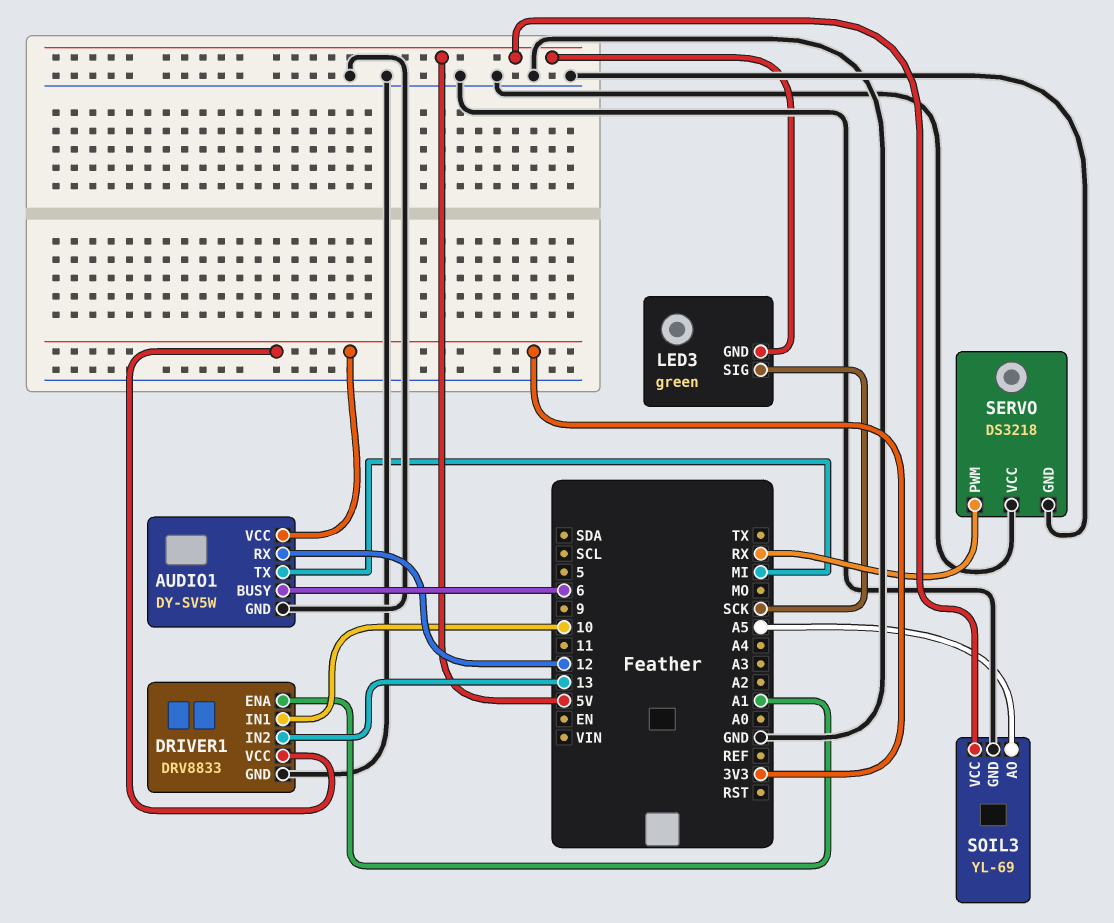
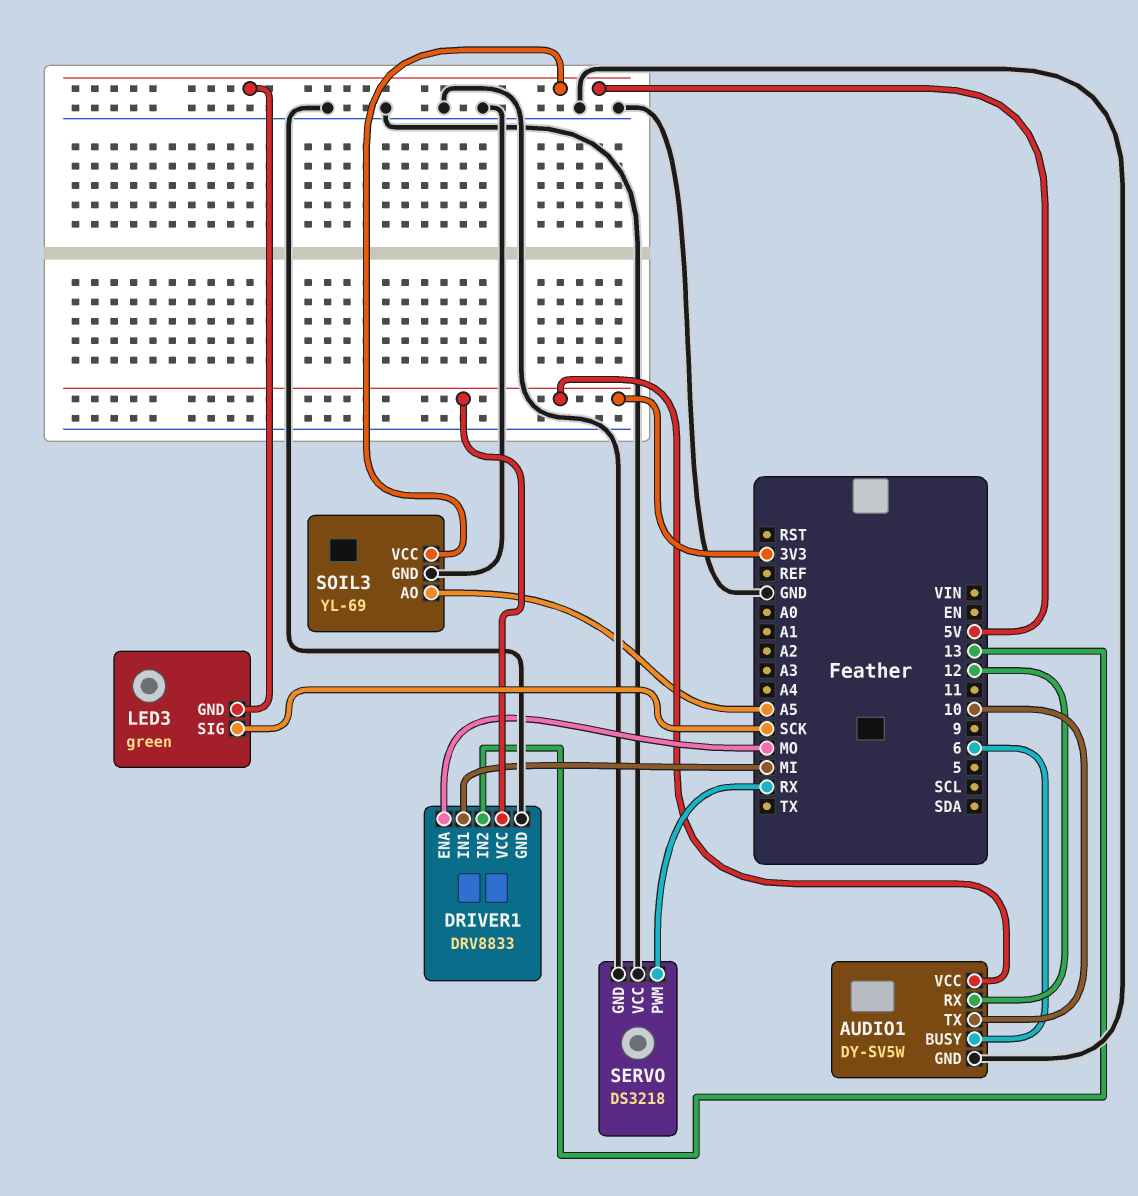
AUDIO1 pin TX: MI -> 10
DRIVER1 pin ENA: A1 -> MO
DRIVER1 pin IN1: 10 -> MI

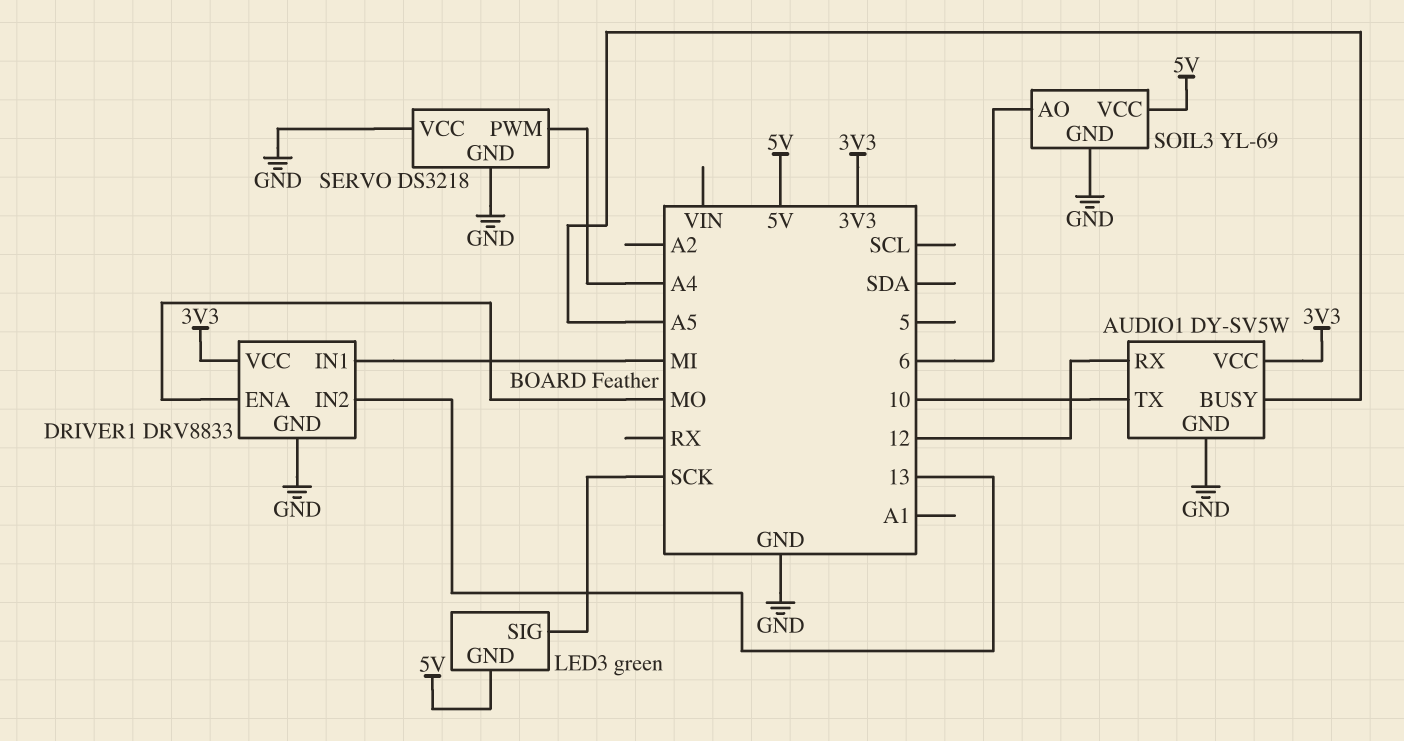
AUDIO1 pin BUSY: 6 -> A5
SERVO pin PWM: RX -> A4
SOIL3 pin AO: A5 -> 6

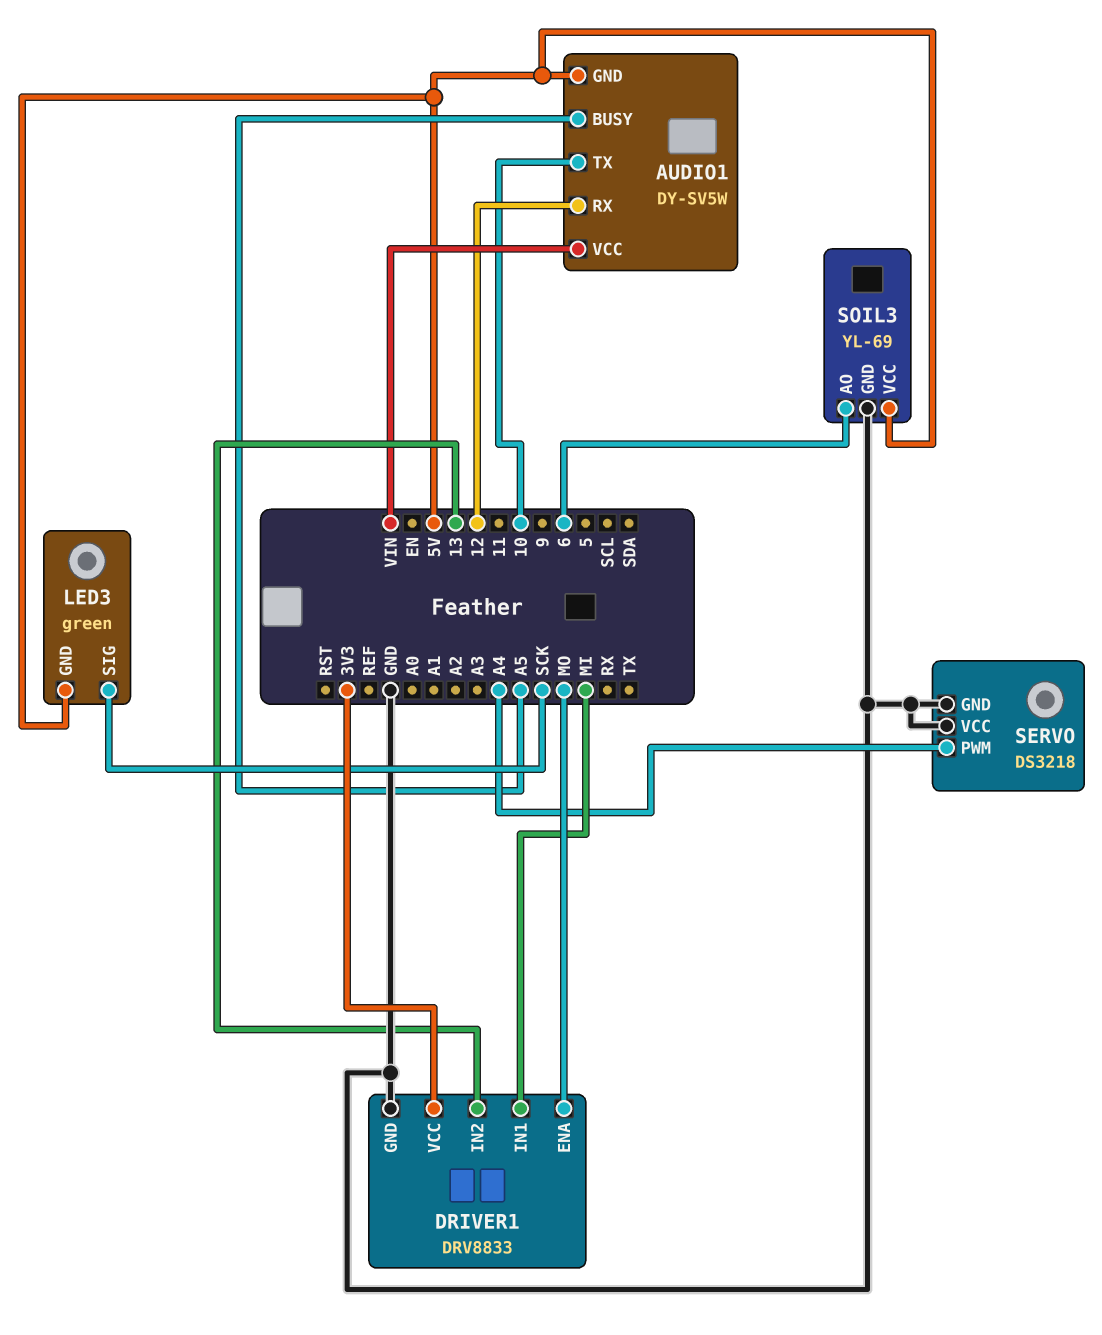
AUDIO1 pin GND: GND -> 5V
AUDIO1 pin VCC: 3V3 -> VIN

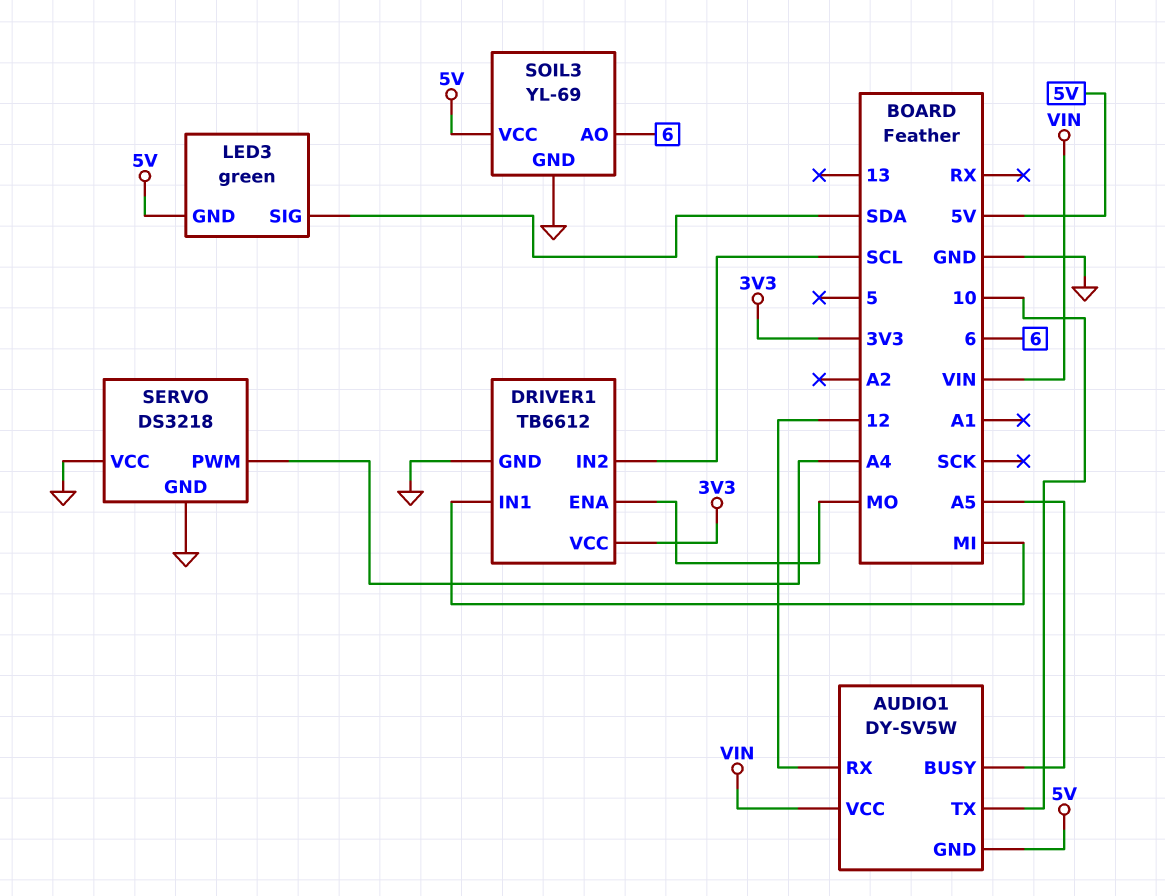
DRIVER1: DRV8833 -> TB6612
DRIVER1 pin IN2: 13 -> SCL
LED3 pin SIG: SCK -> SDA

